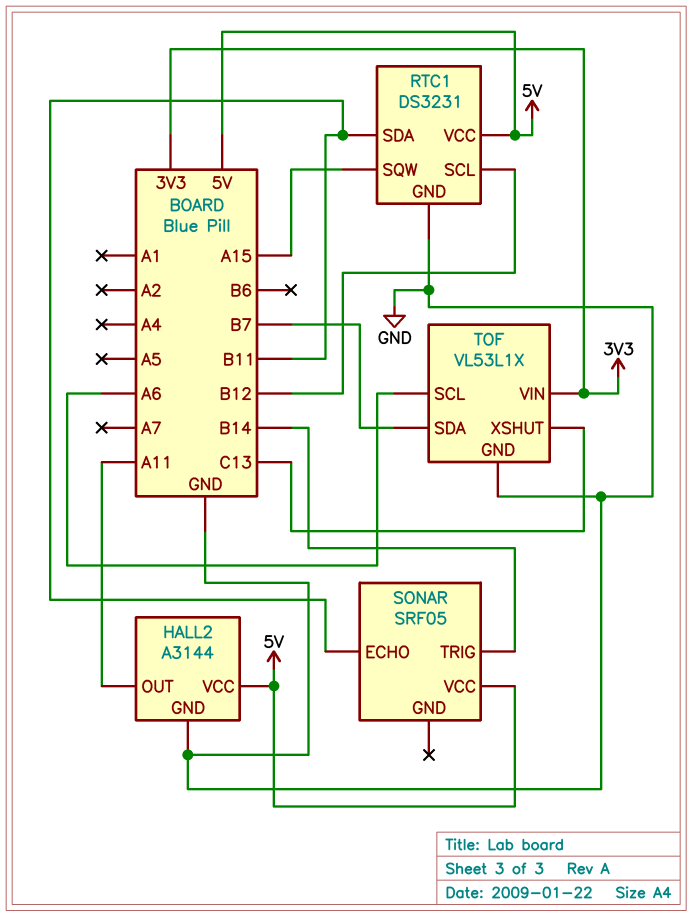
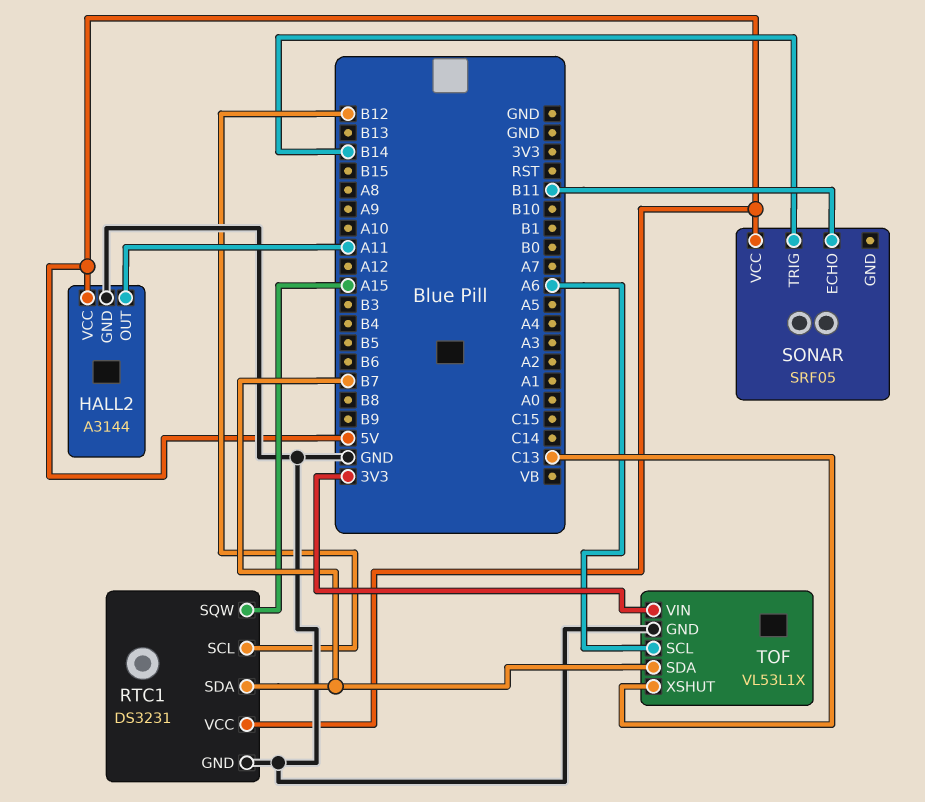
RTC1 pin SDA: B11 -> B7

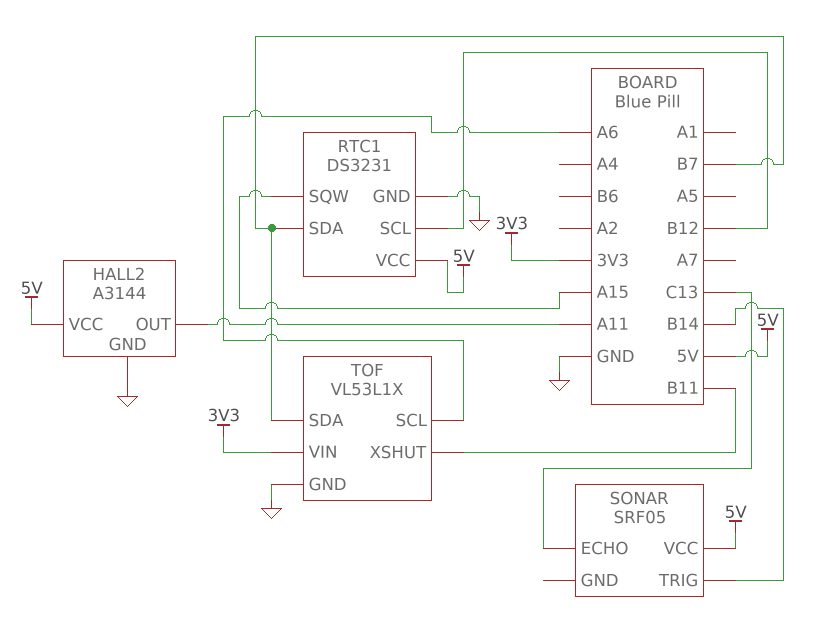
SONAR pin ECHO: B11 -> C13
TOF pin XSHUT: C13 -> B11

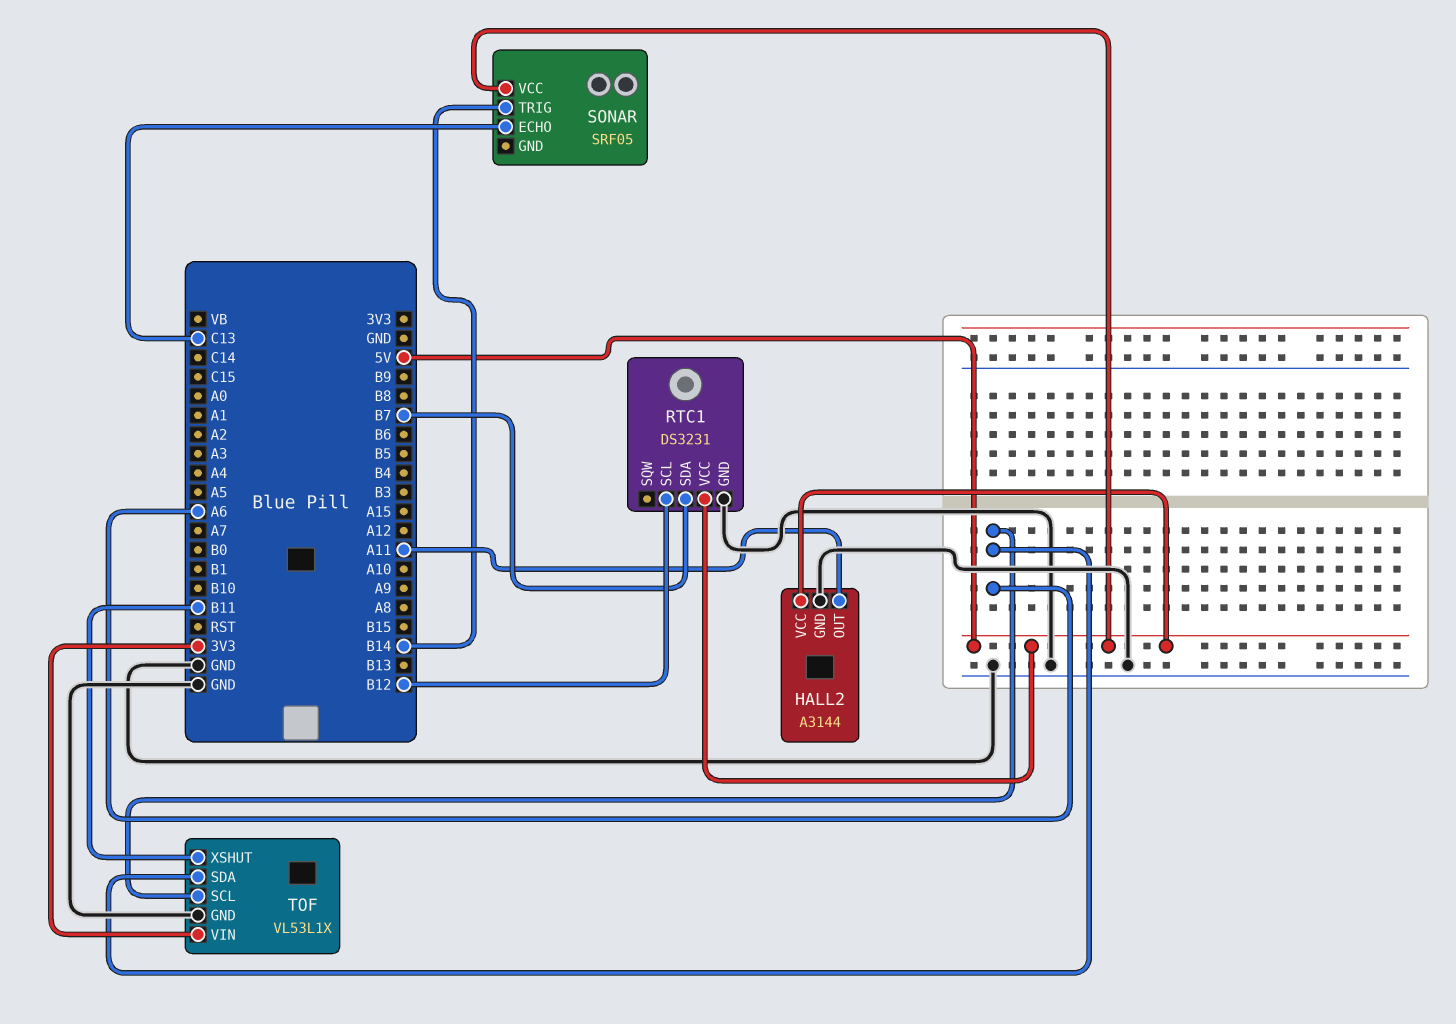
RTC1 pin SQW: A15 -> none
TOF pin SDA: B7 -> A6

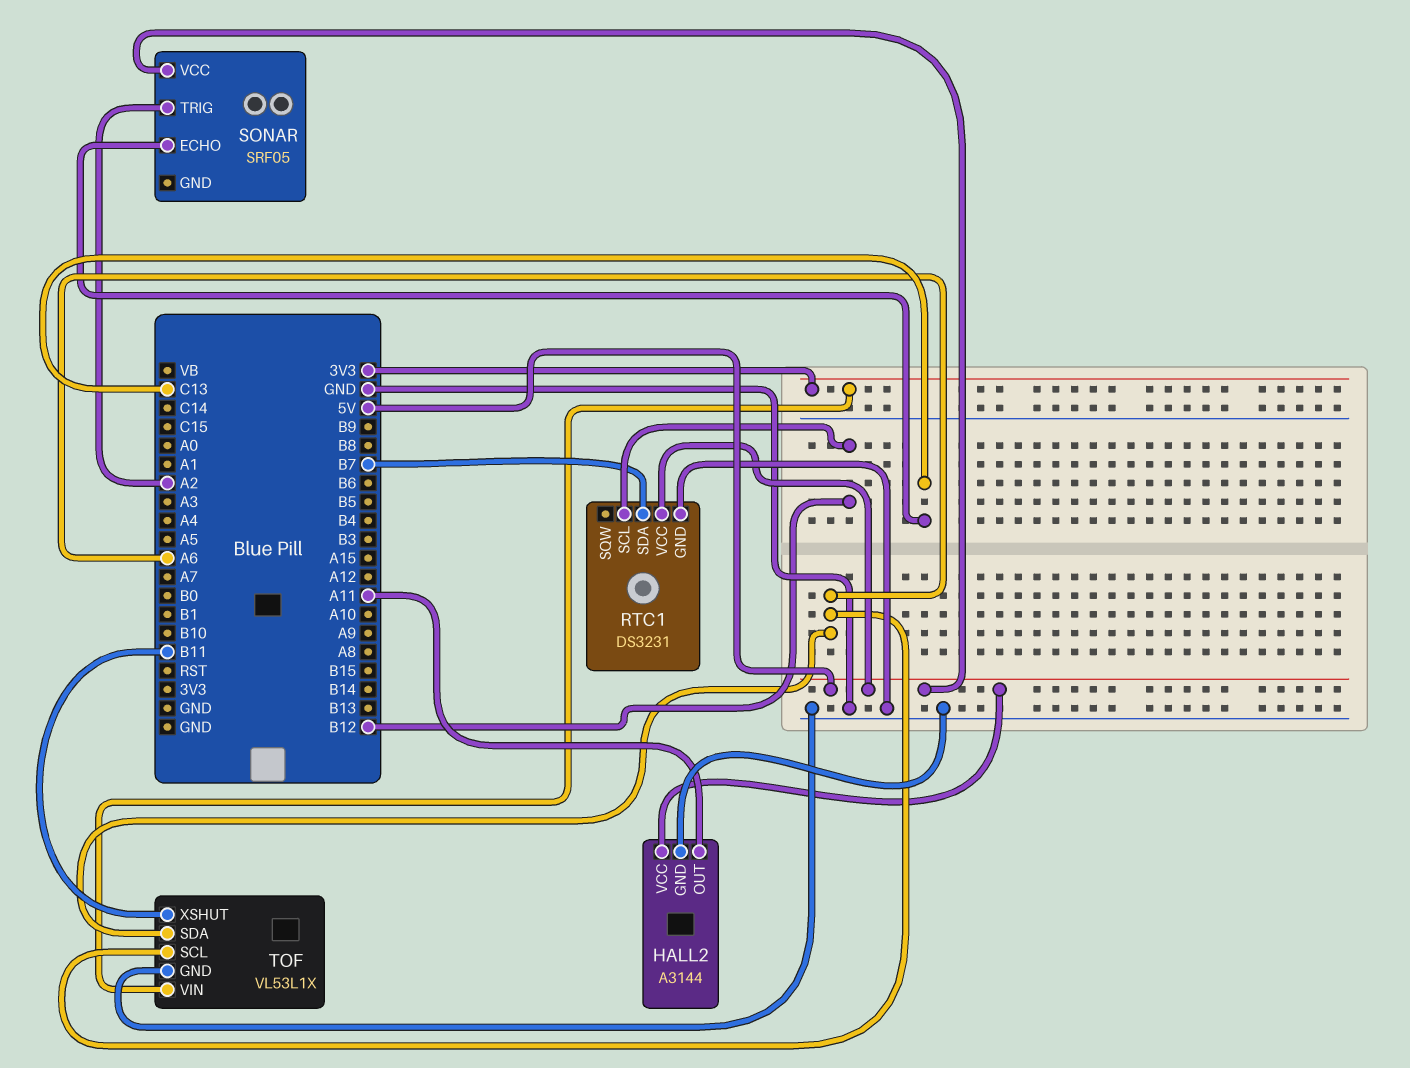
SONAR pin TRIG: B14 -> A2

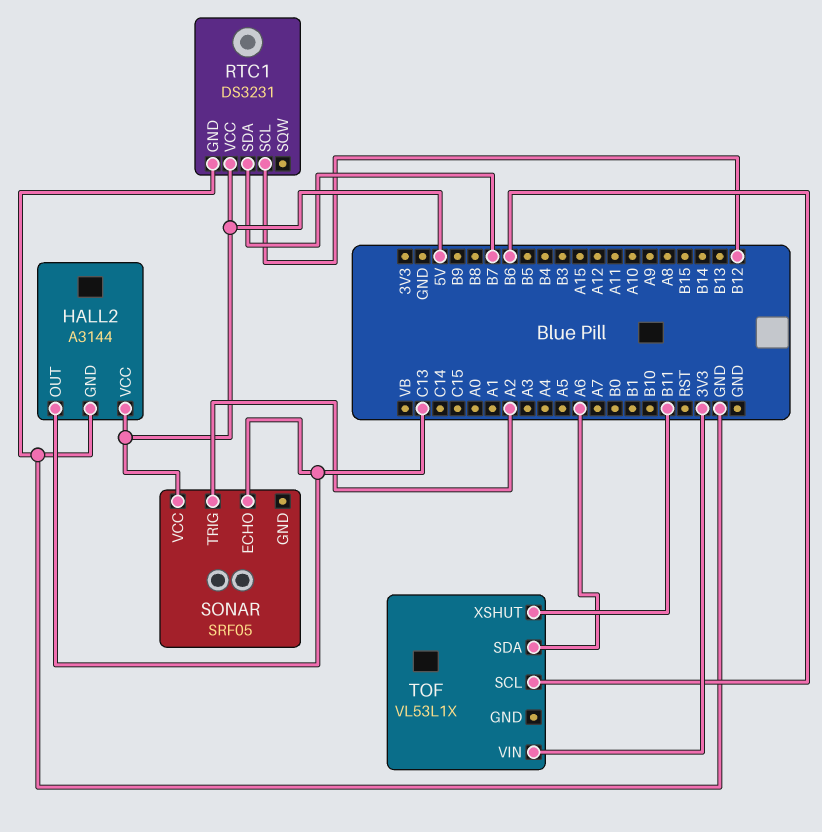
HALL2 pin OUT: A11 -> C13
TOF pin GND: GND -> none
TOF pin SCL: A6 -> B6

